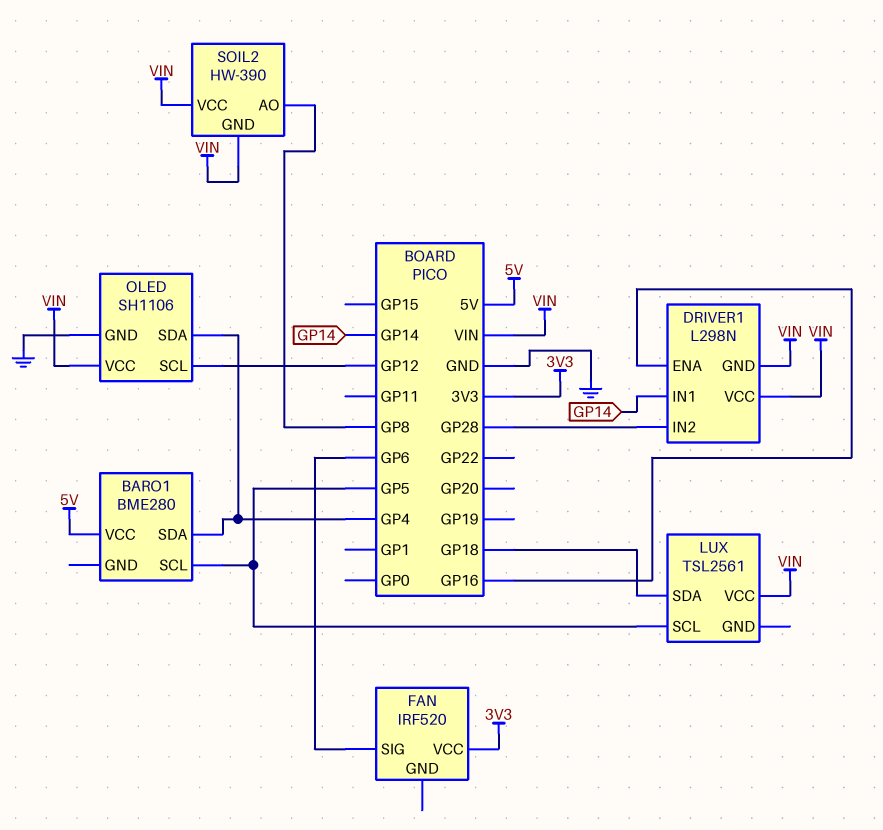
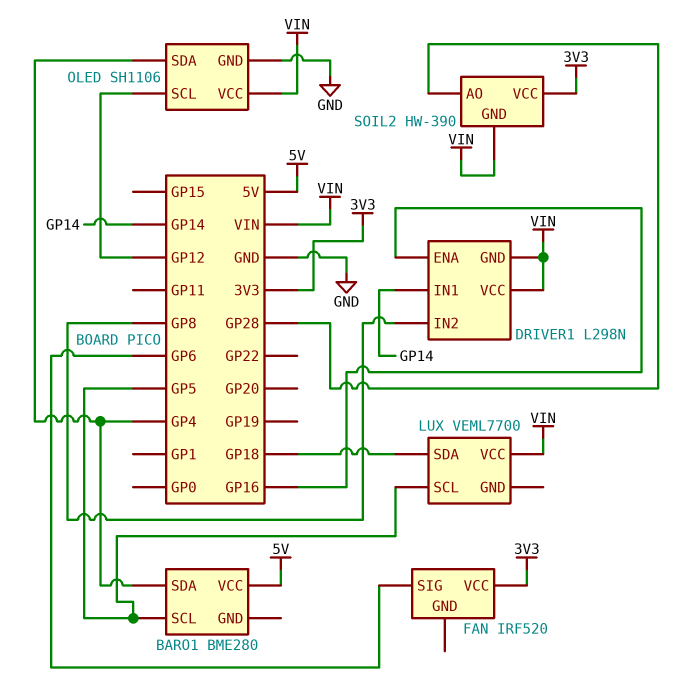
DRIVER1 pin IN2: GP28 -> GP8
LUX: TSL2561 -> VEML7700
SOIL2 pin AO: GP8 -> GP28
SOIL2 pin VCC: VIN -> 3V3

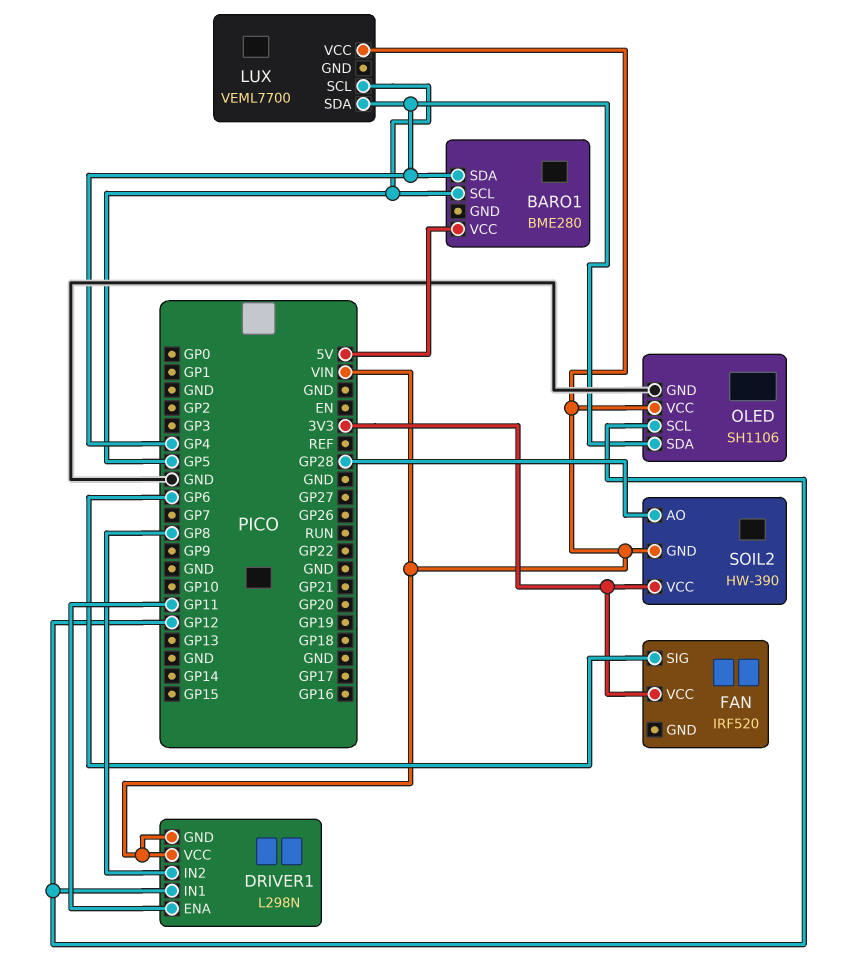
DRIVER1 pin ENA: GP16 -> GP11
DRIVER1 pin IN1: GP14 -> GP12
LUX pin SDA: GP18 -> GP4

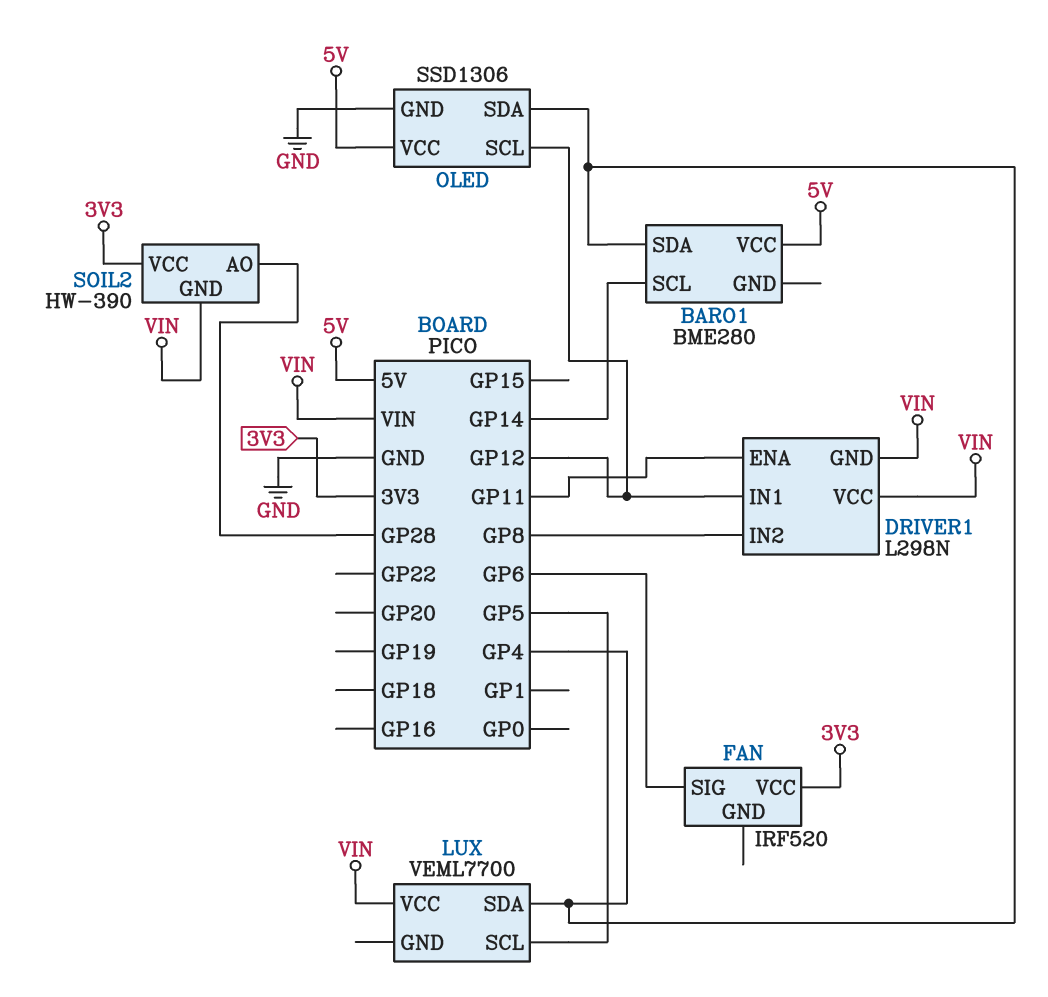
BARO1 pin SCL: GP5 -> GP14
OLED: SH1106 -> SSD1306
OLED pin VCC: VIN -> 5V

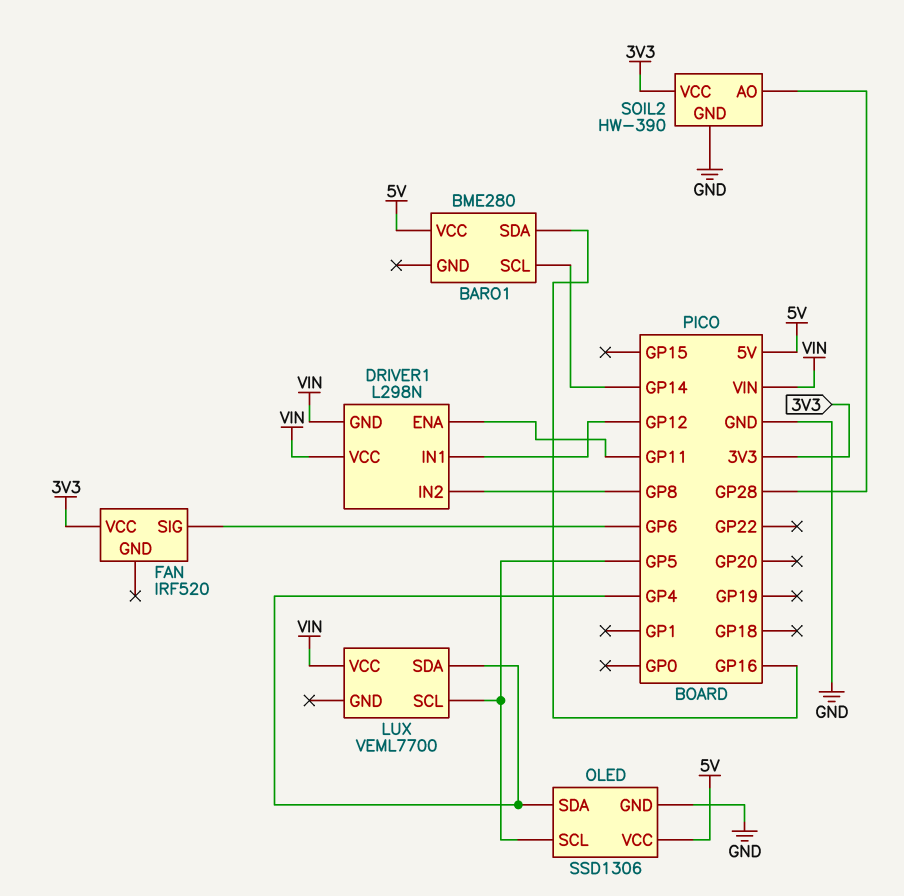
BARO1 pin SDA: GP4 -> GP16
OLED pin SCL: GP12 -> GP5
SOIL2 pin GND: VIN -> GND

